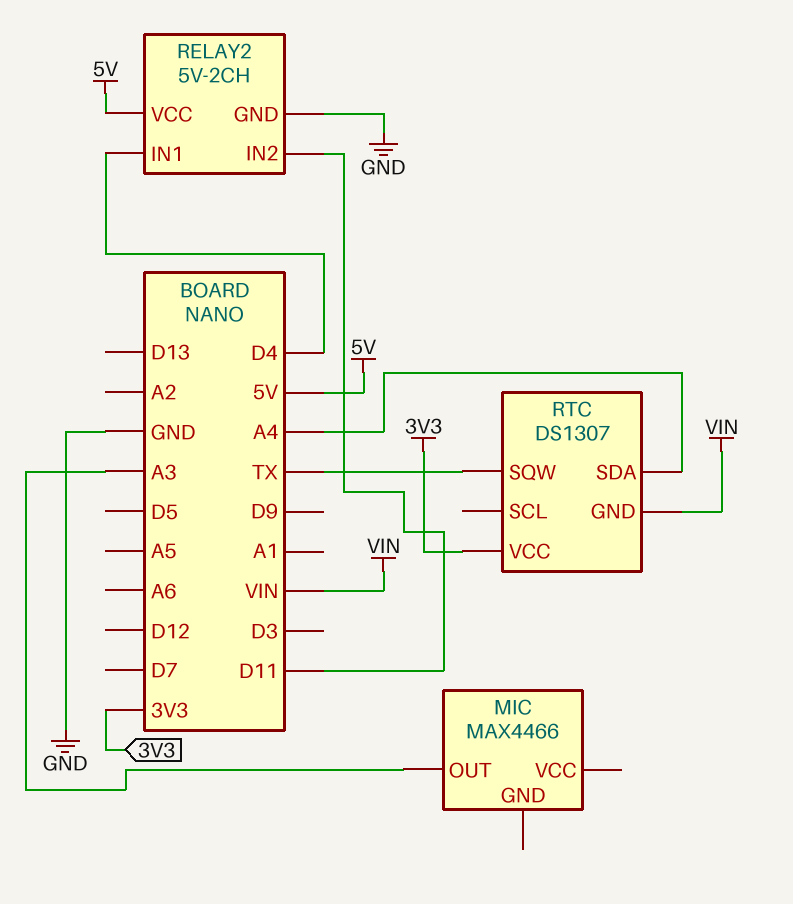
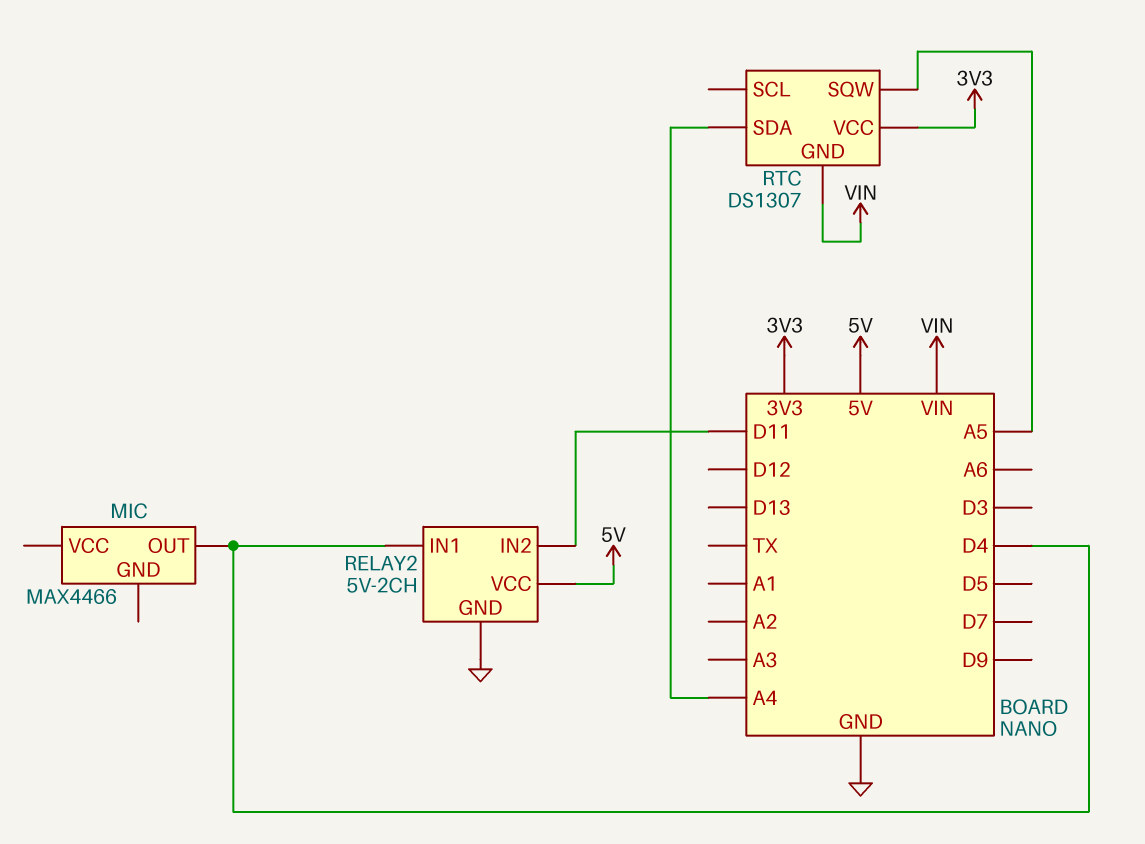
MIC pin OUT: A3 -> D4
RTC pin SQW: TX -> A5

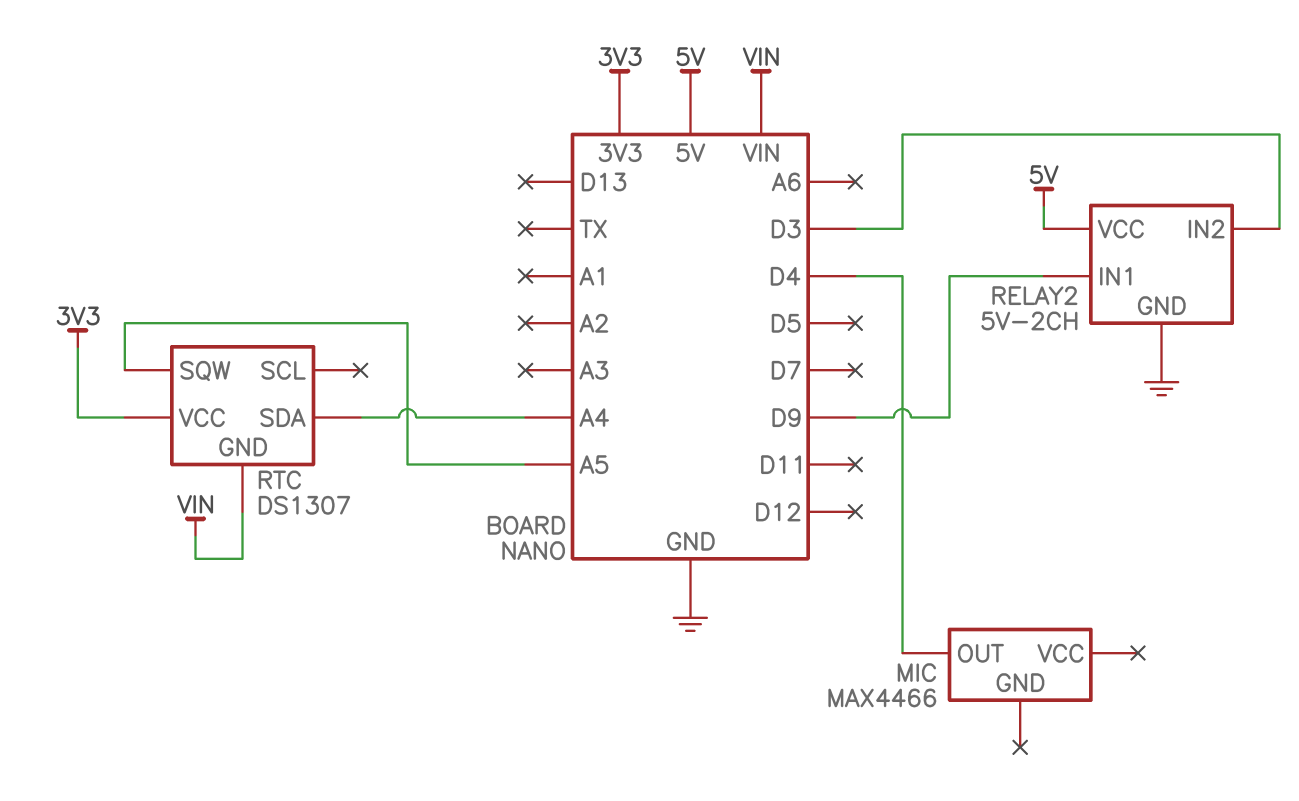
RELAY2 pin IN1: D4 -> D9
RELAY2 pin IN2: D11 -> D3

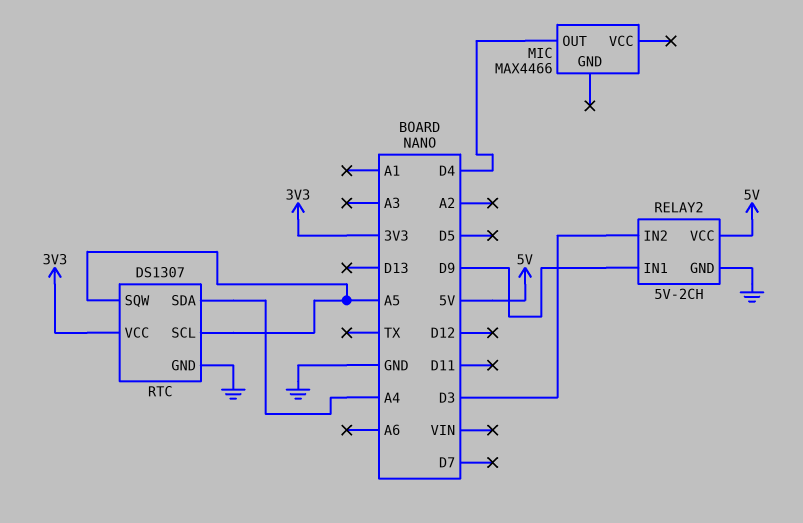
RTC pin GND: VIN -> GND
RTC pin SCL: none -> A5

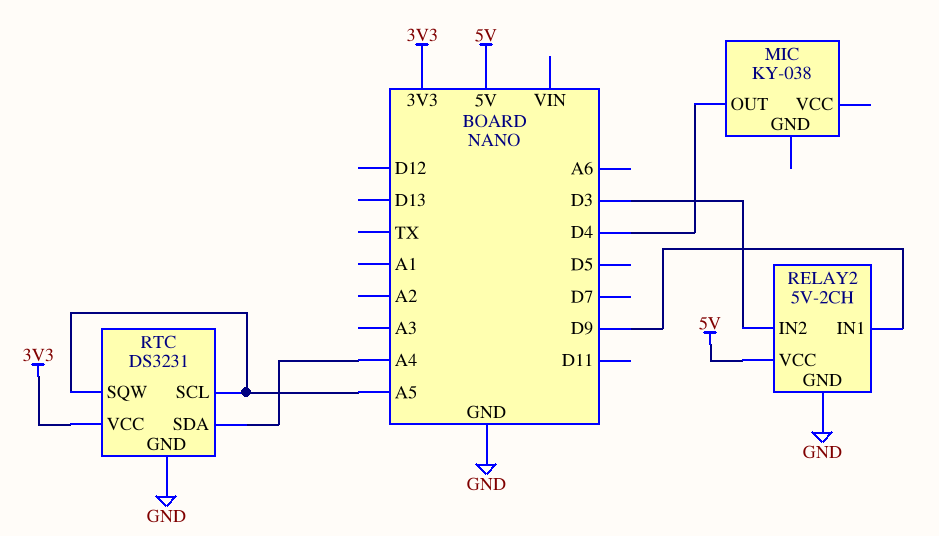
MIC: MAX4466 -> KY-038
RTC: DS1307 -> DS3231

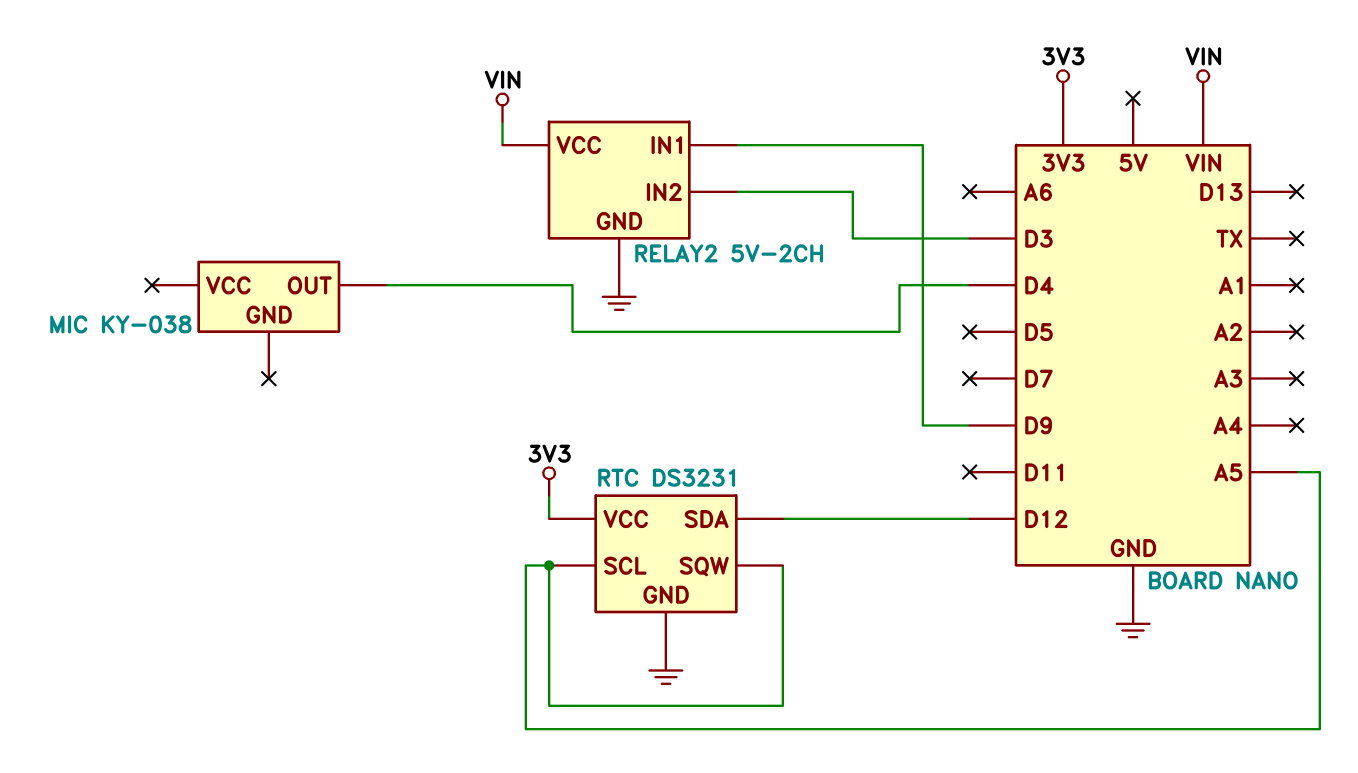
RELAY2 pin VCC: 5V -> VIN
RTC pin SDA: A4 -> D12

